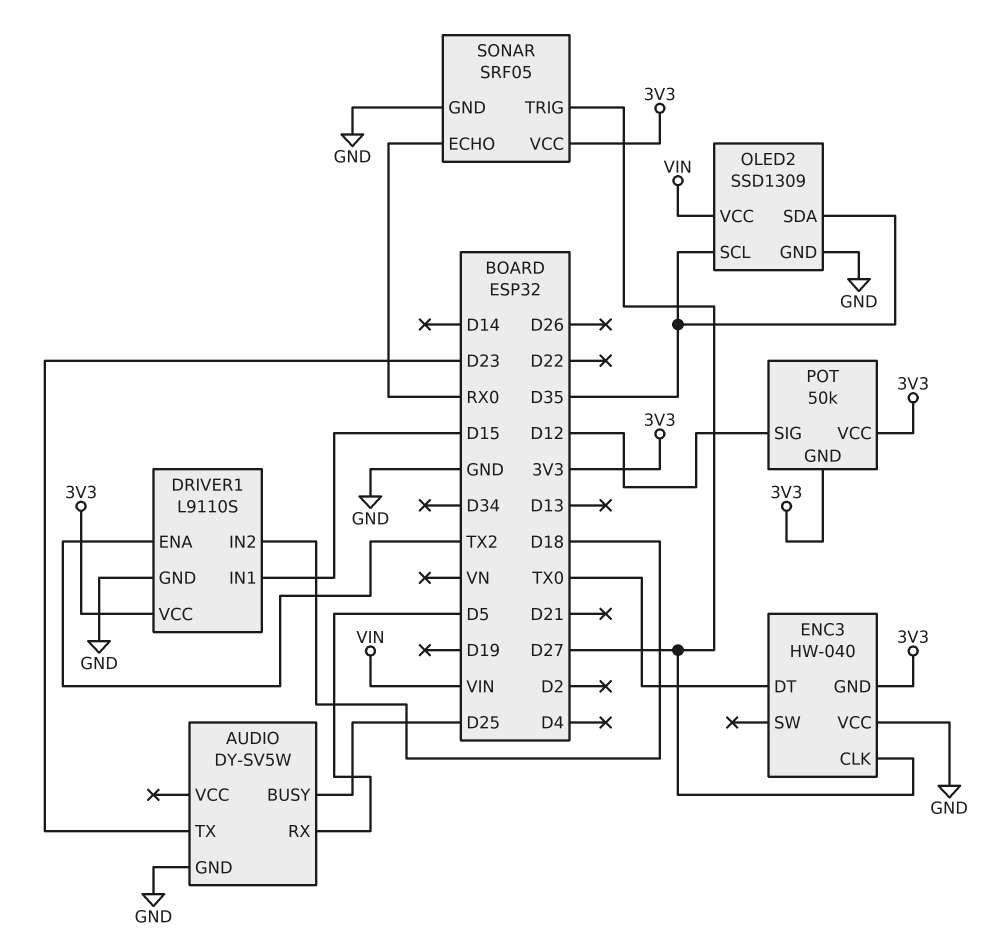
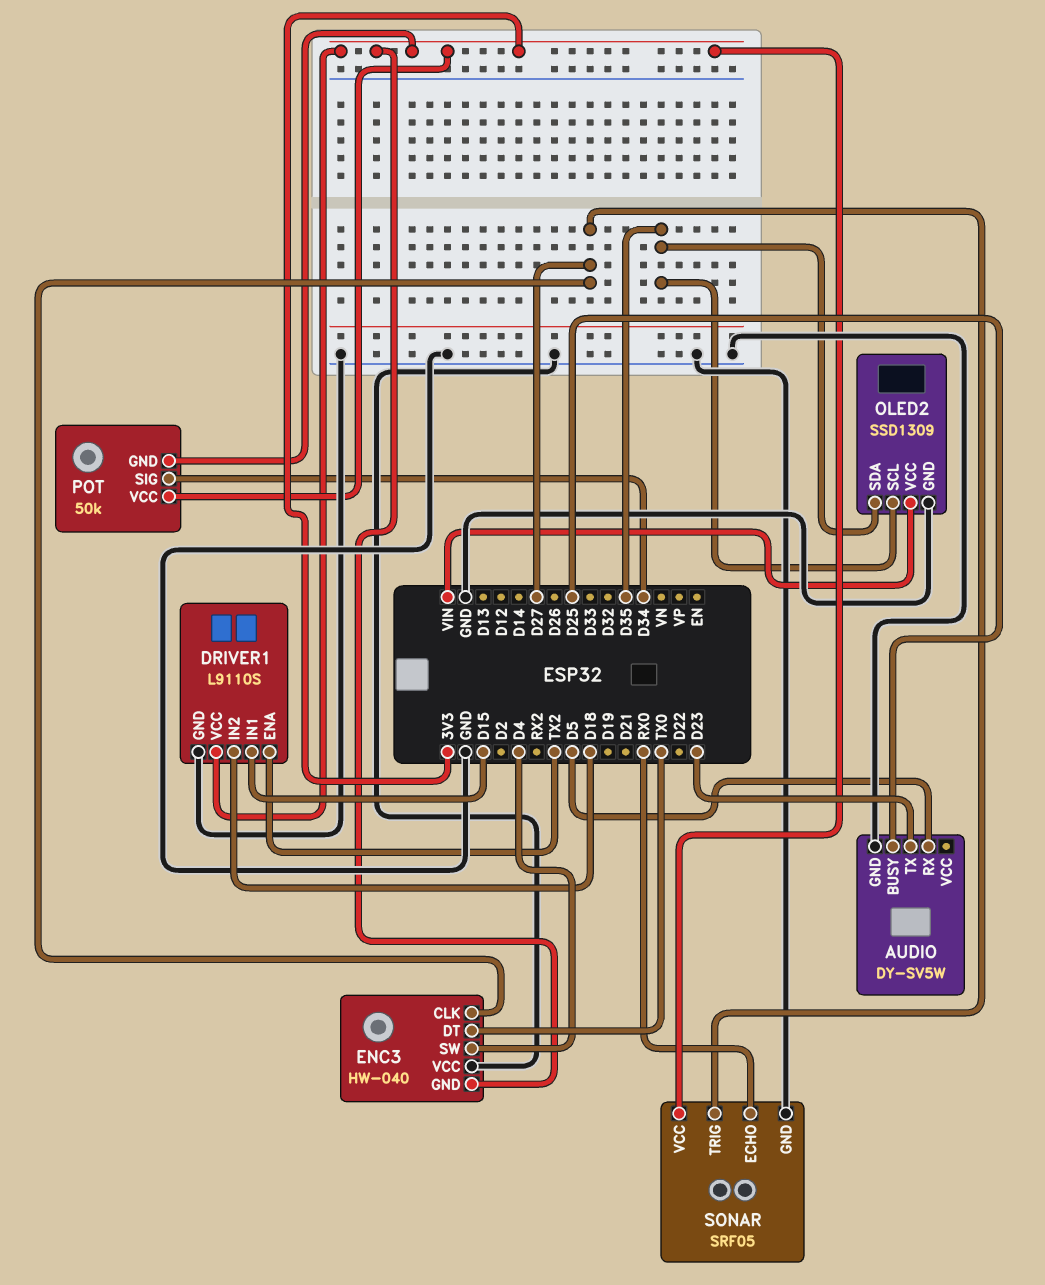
ENC3 pin SW: none -> D4
POT pin SIG: D12 -> D34

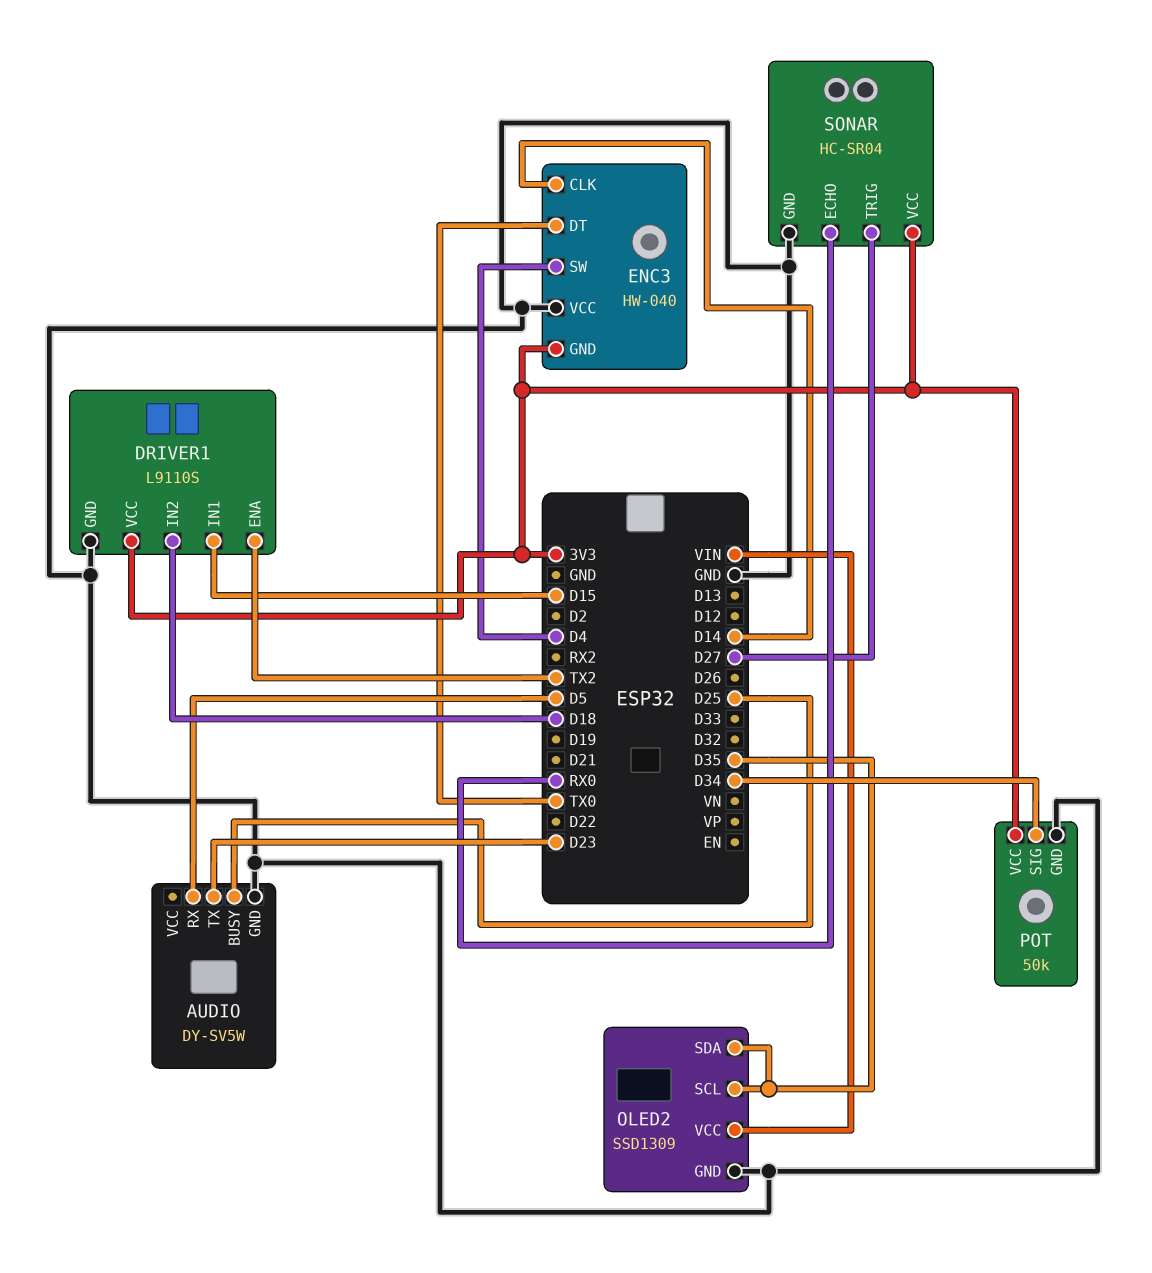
ENC3 pin CLK: D27 -> D14
POT pin GND: 3V3 -> GND
SONAR: SRF05 -> HC-SR04

